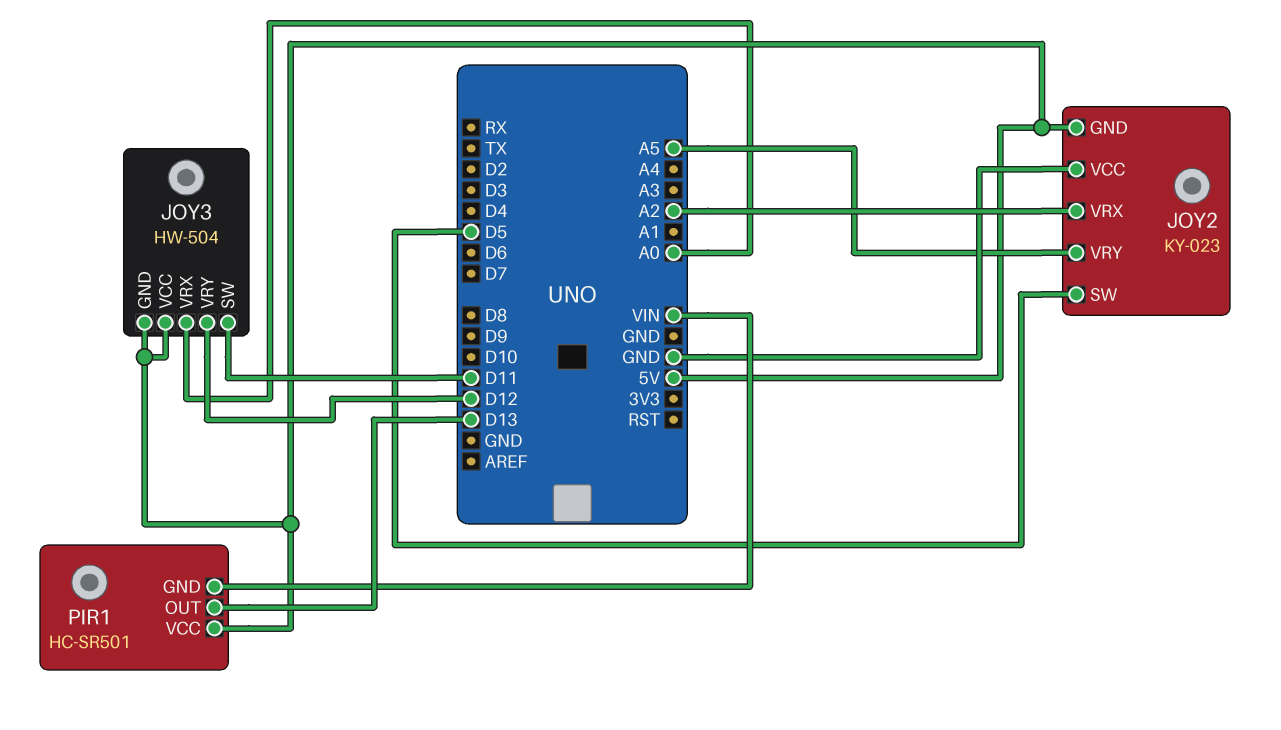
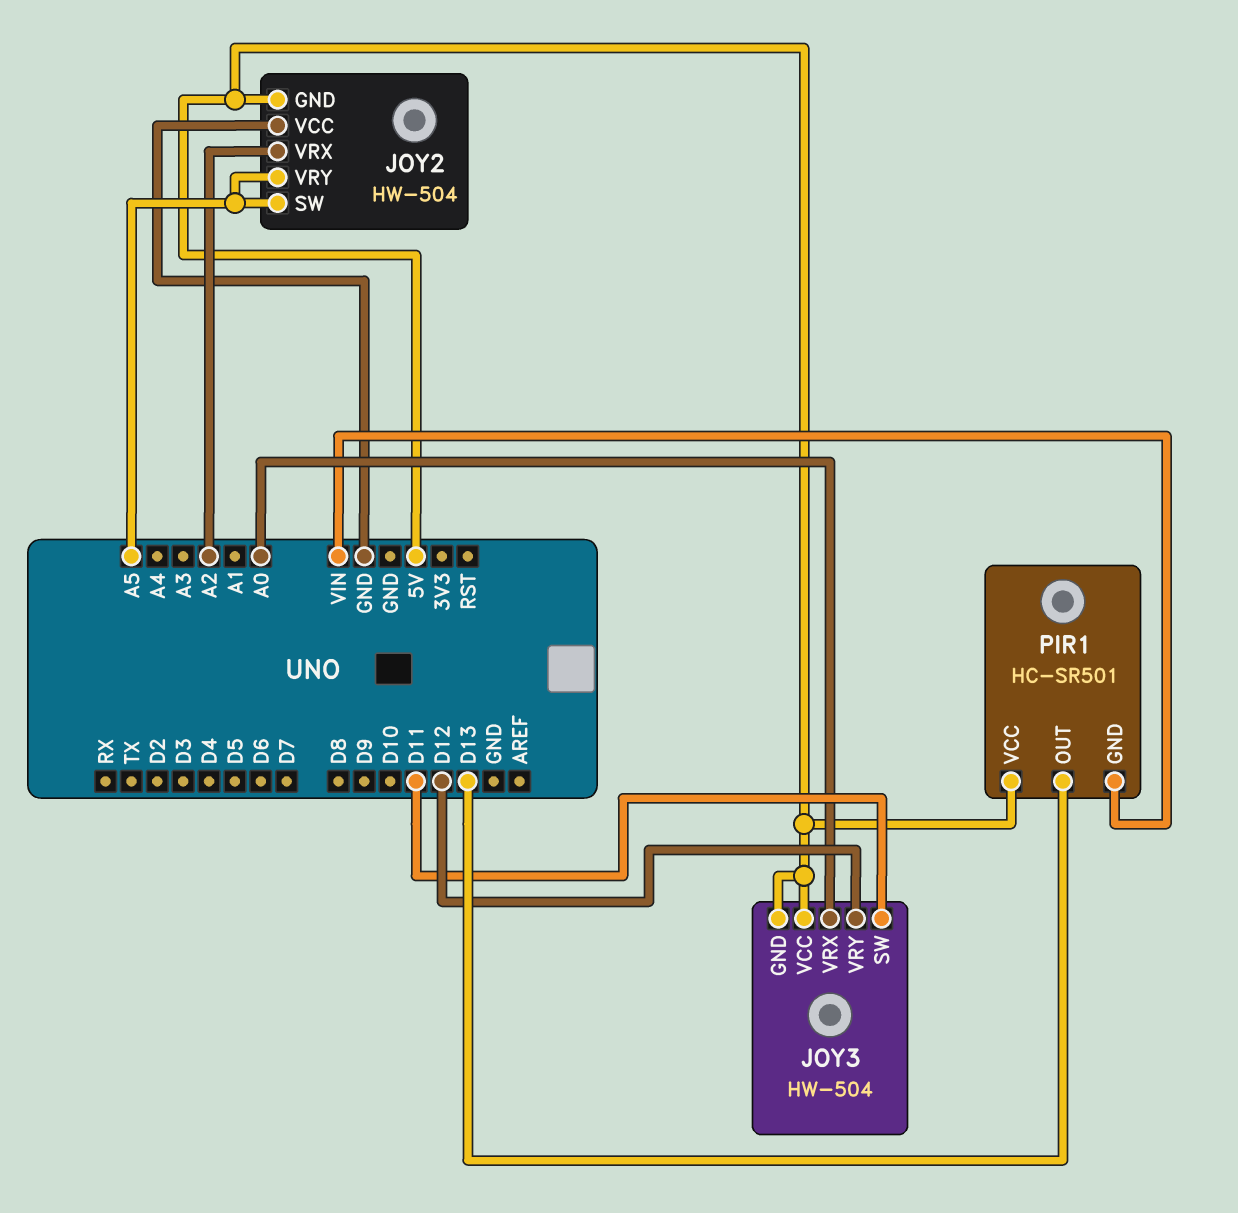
JOY2: KY-023 -> HW-504
JOY2 pin SW: D5 -> A5

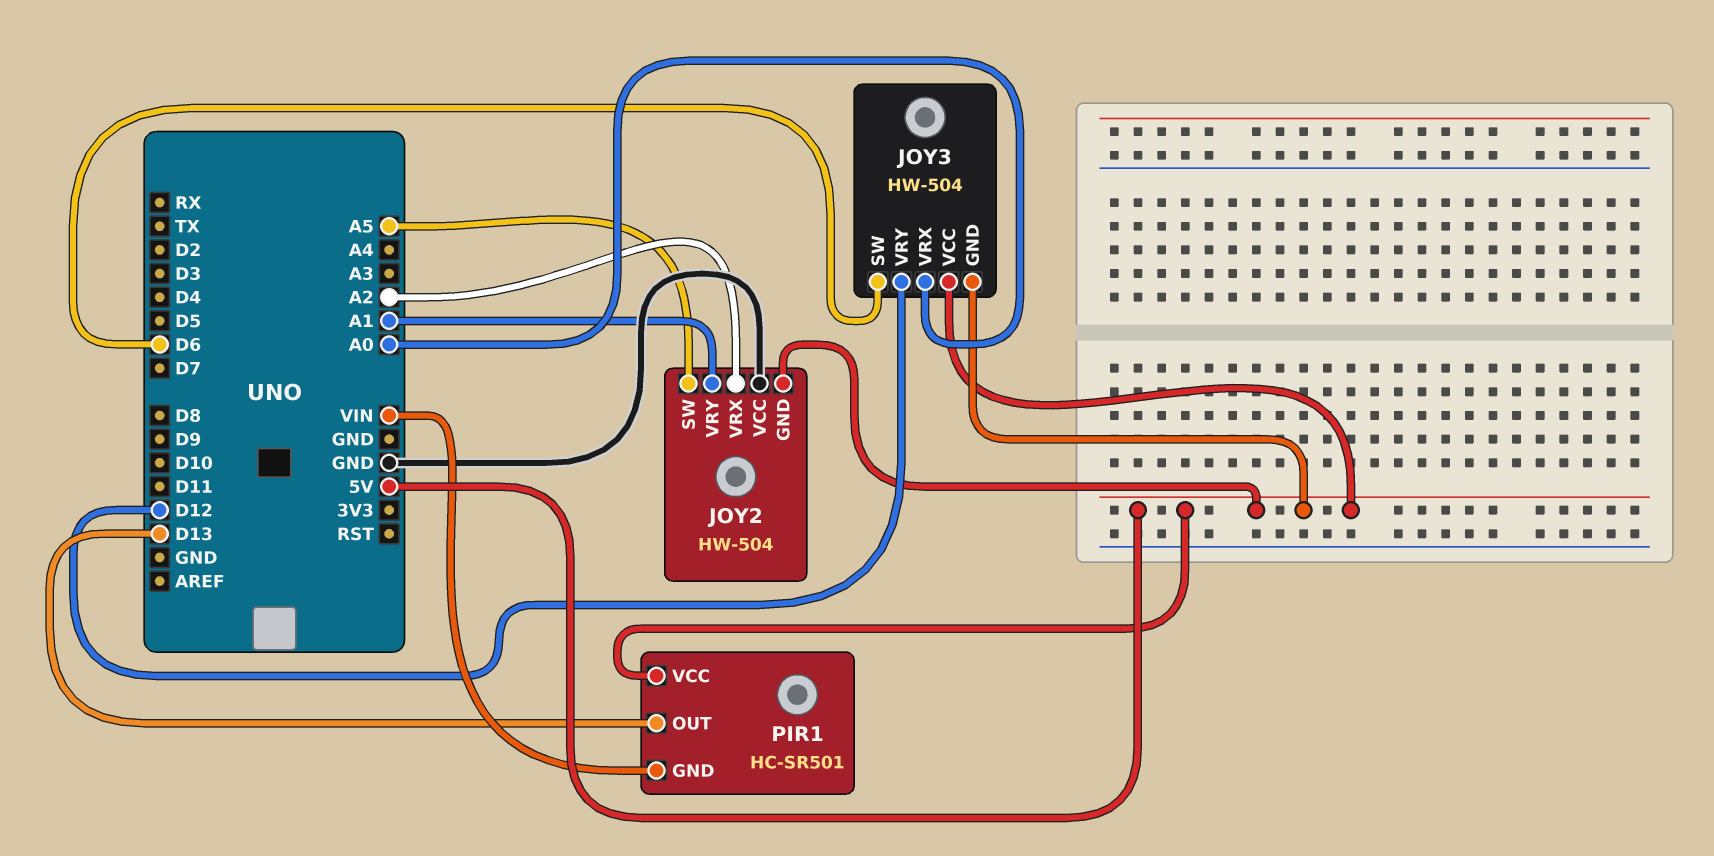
JOY2 pin VRY: A5 -> A1
JOY3 pin SW: D11 -> D6

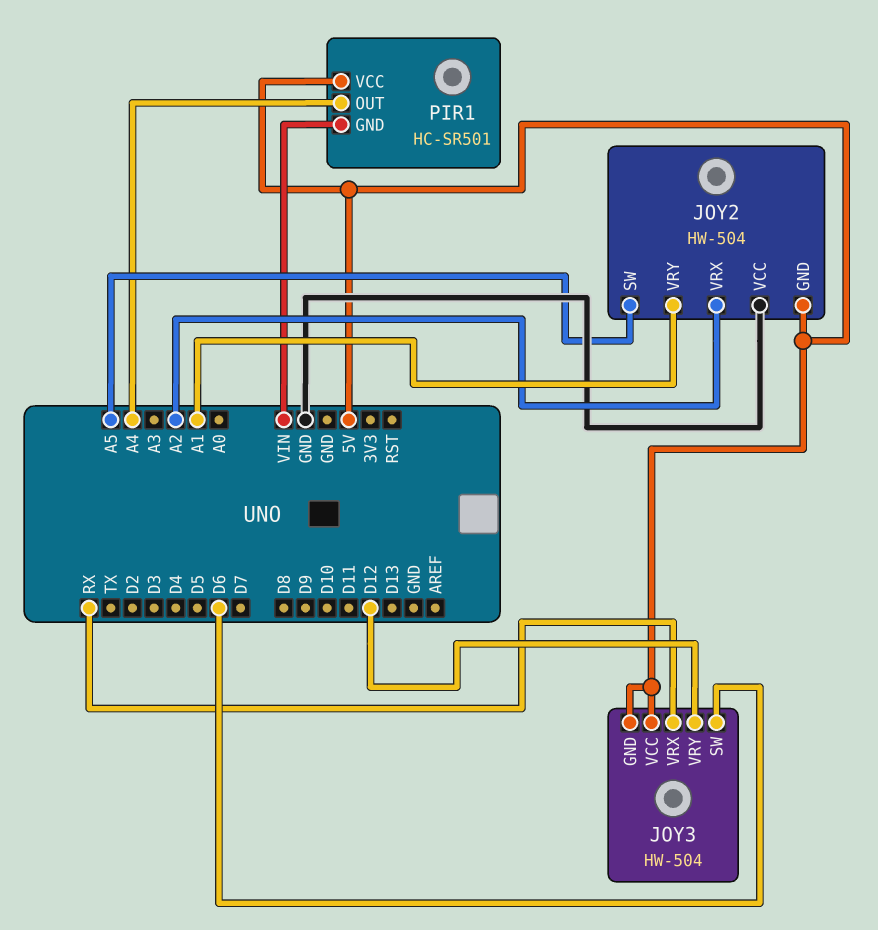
JOY3 pin VRX: A0 -> RX
PIR1 pin OUT: D13 -> A4

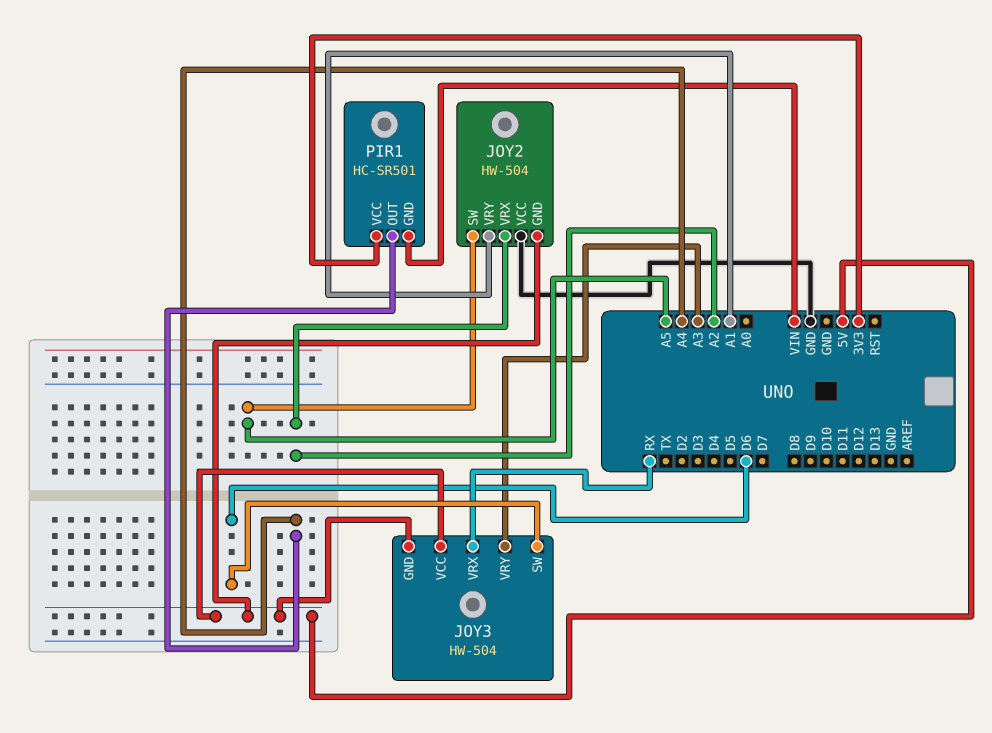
JOY3 pin VRY: D12 -> A3
PIR1 pin VCC: 5V -> 3V3

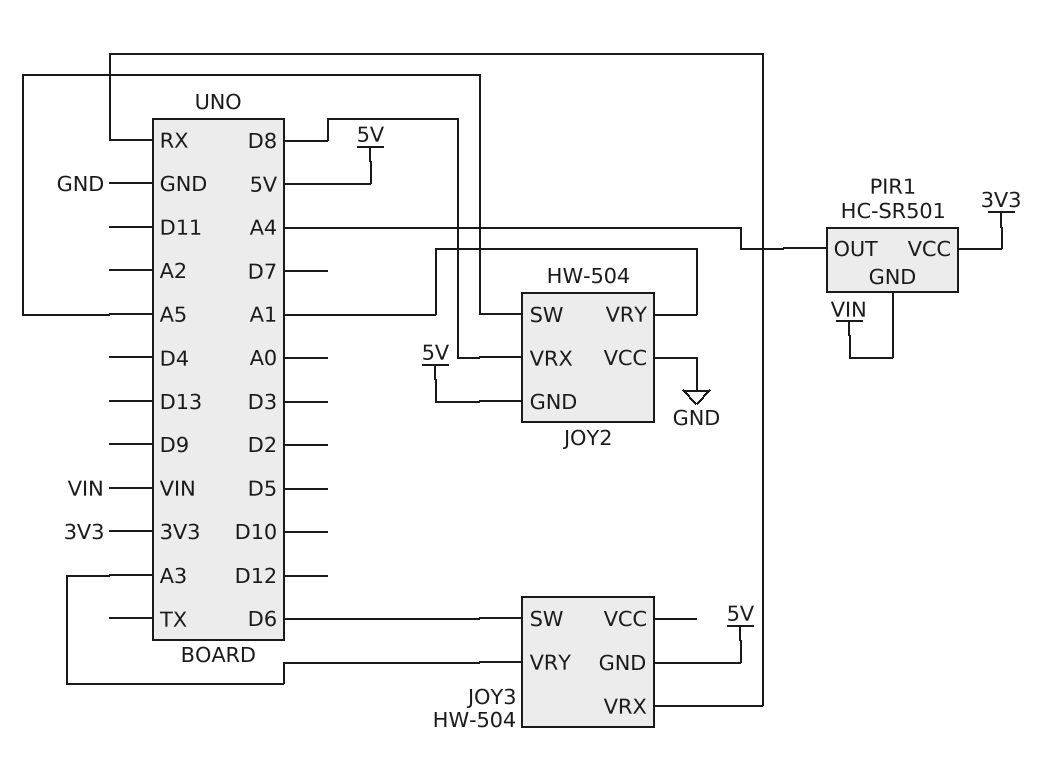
JOY2 pin VRX: A2 -> D8
JOY3 pin VCC: 5V -> none

